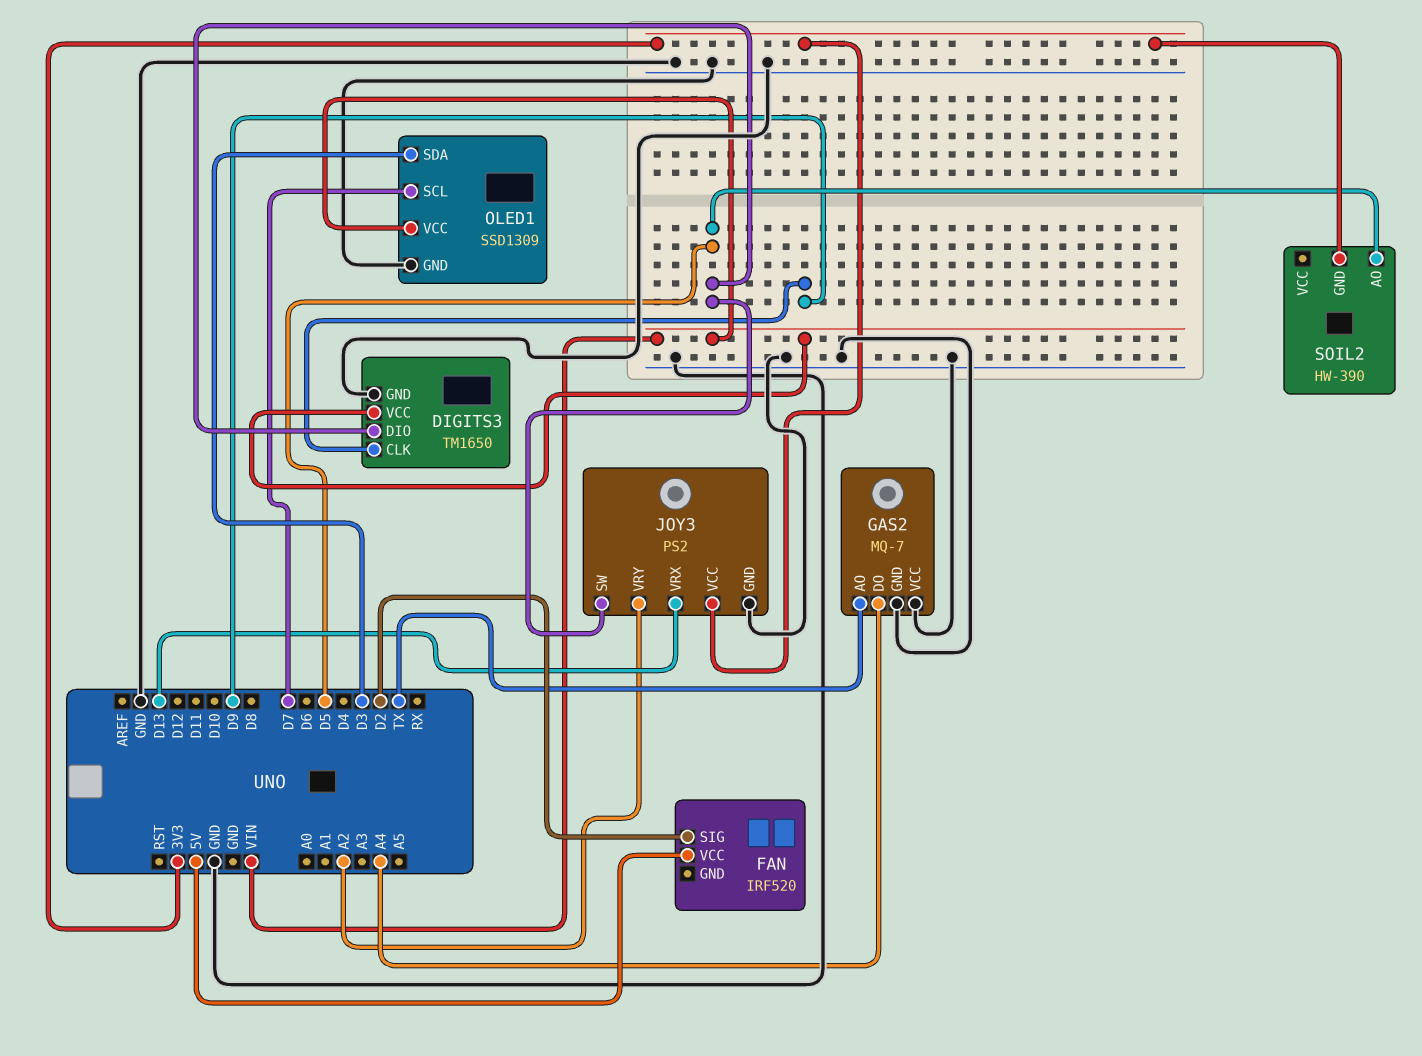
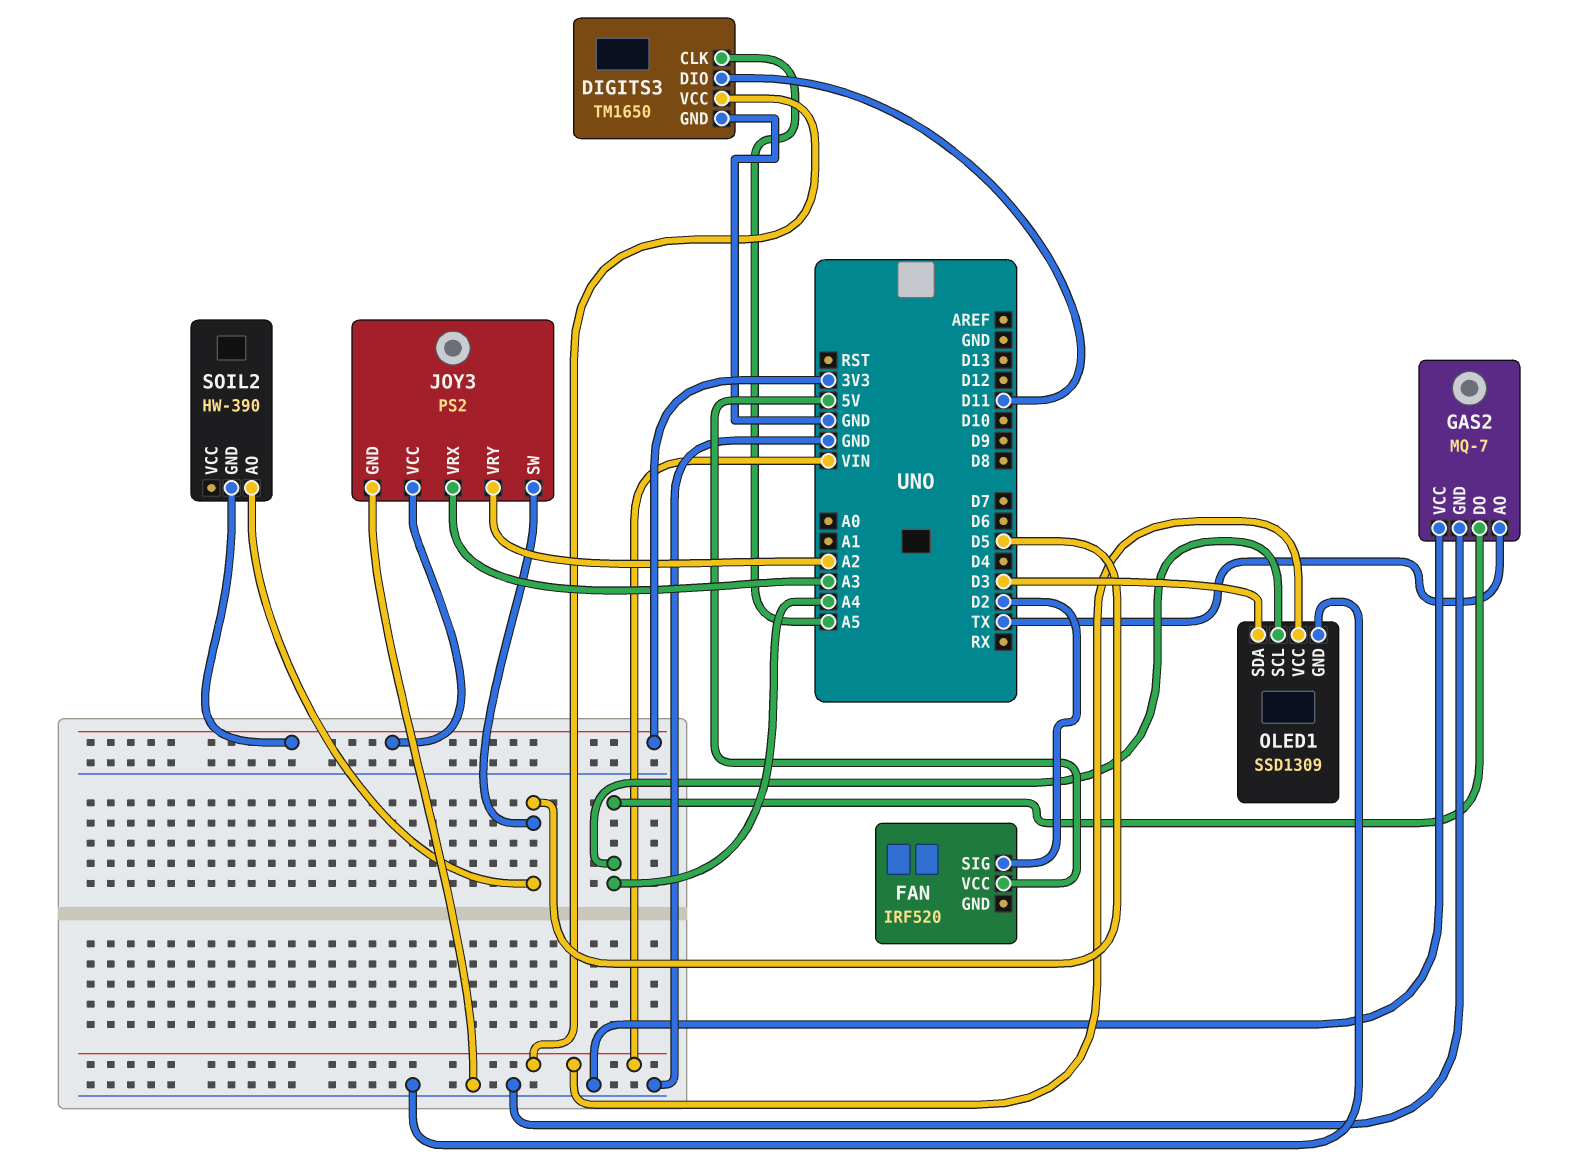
DIGITS3 pin CLK: D9 -> A5
DIGITS3 pin DIO: D5 -> D11
JOY3 pin VRX: D13 -> A3
OLED1 pin SCL: D7 -> A4

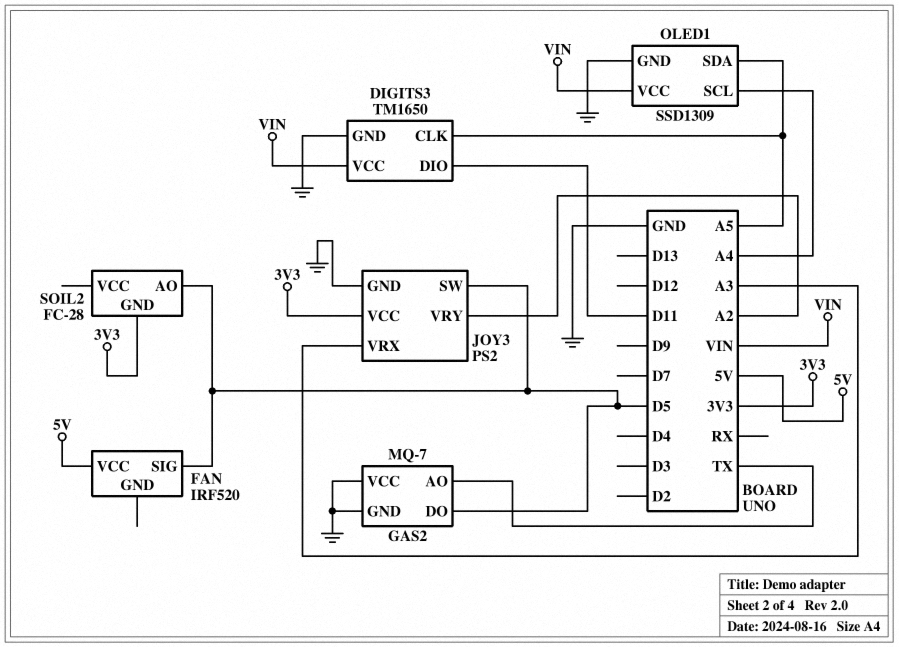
FAN pin SIG: D2 -> D5
GAS2 pin DO: A4 -> D5
OLED1 pin SDA: D3 -> A5
SOIL2: HW-390 -> FC-28

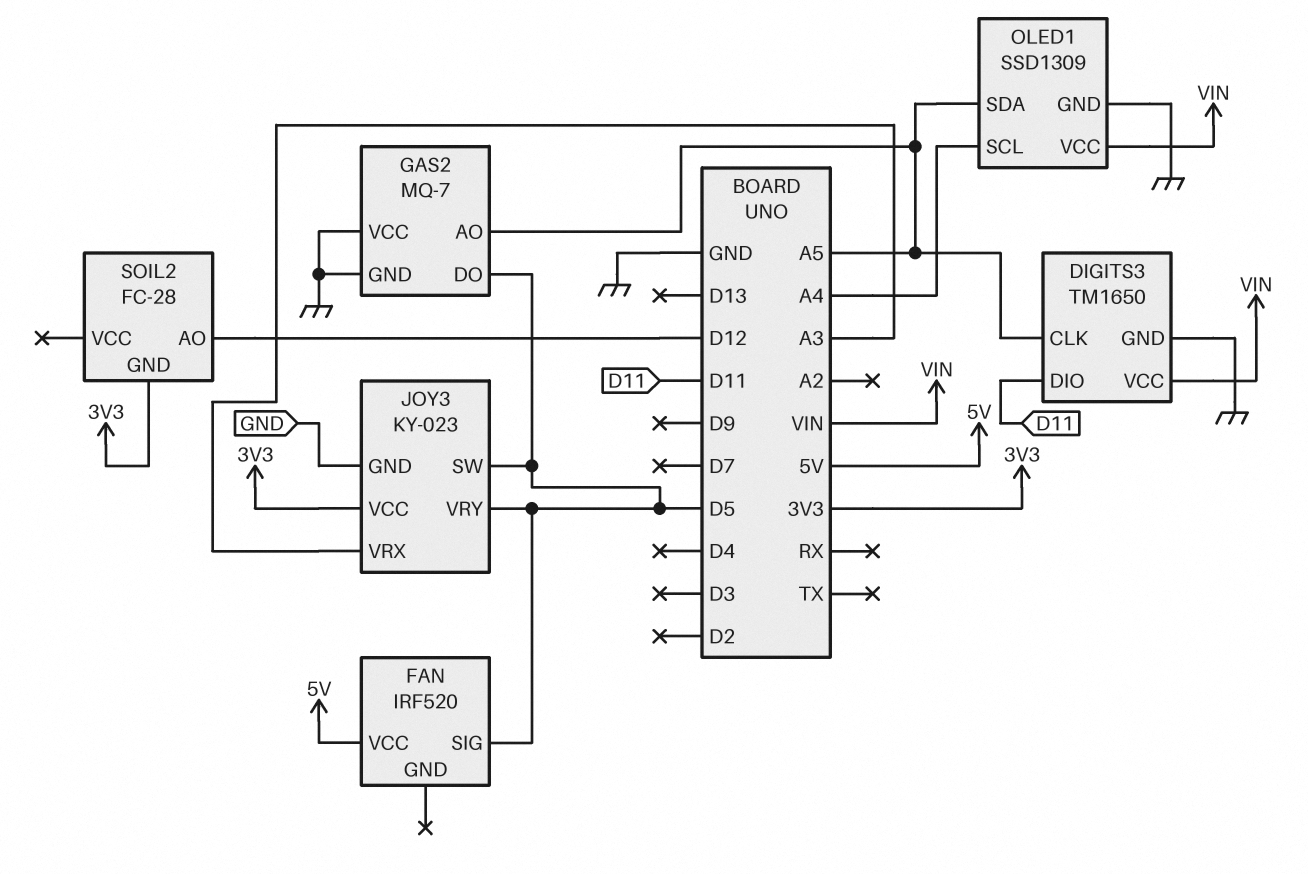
GAS2 pin AO: TX -> A5
JOY3: PS2 -> KY-023
JOY3 pin VRY: A2 -> D5
SOIL2 pin AO: D5 -> D12

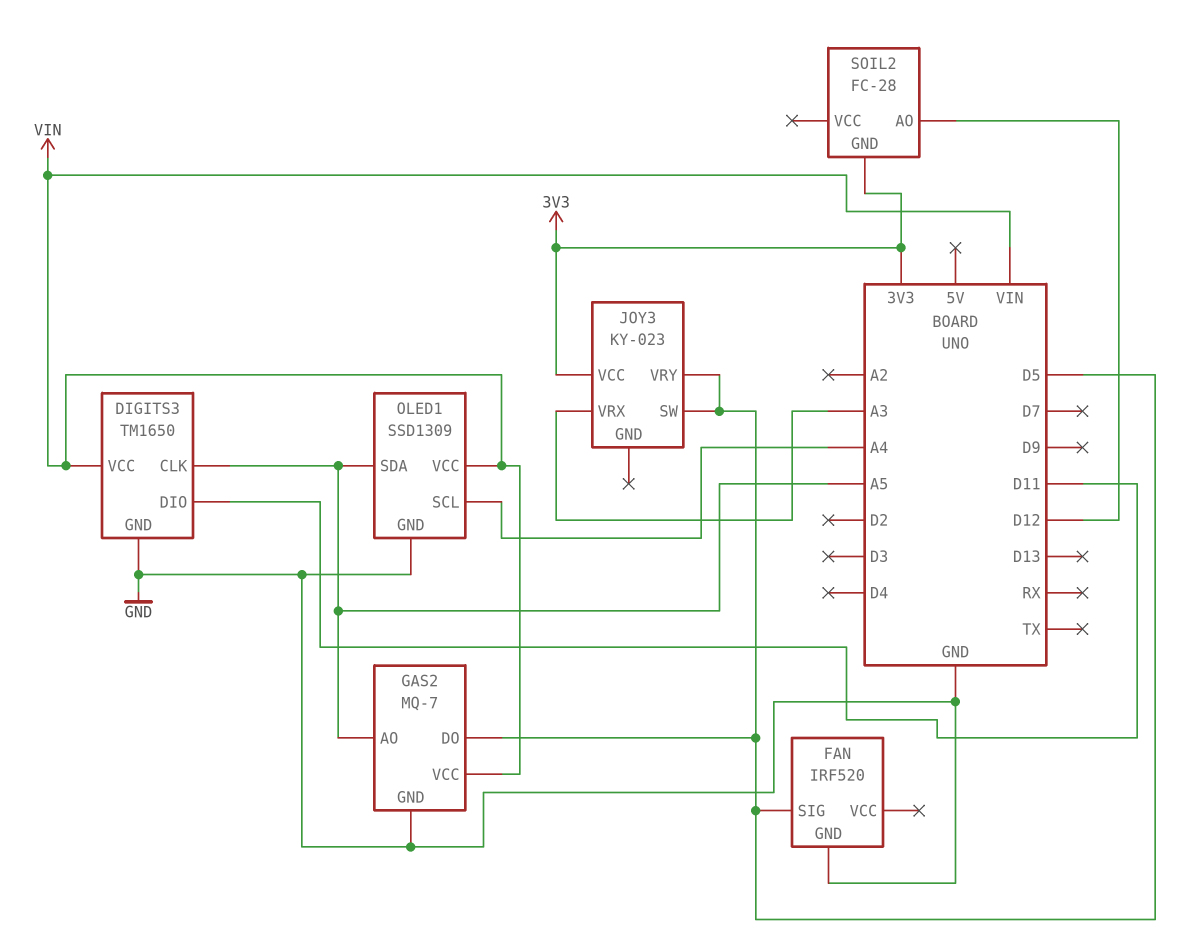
FAN pin GND: none -> GND
FAN pin VCC: 5V -> none
GAS2 pin VCC: GND -> VIN
JOY3 pin GND: GND -> none

